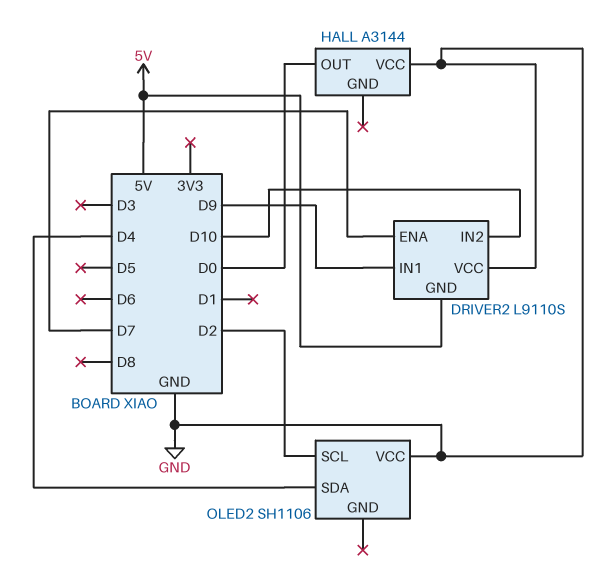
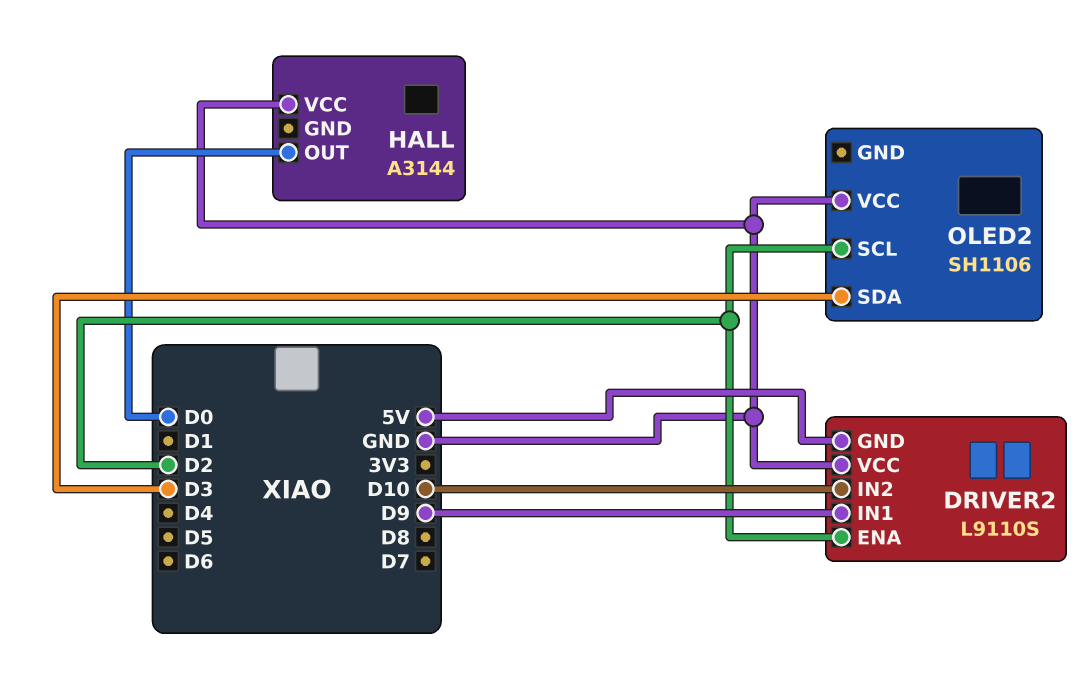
DRIVER2 pin ENA: D7 -> D2
OLED2 pin SDA: D4 -> D3

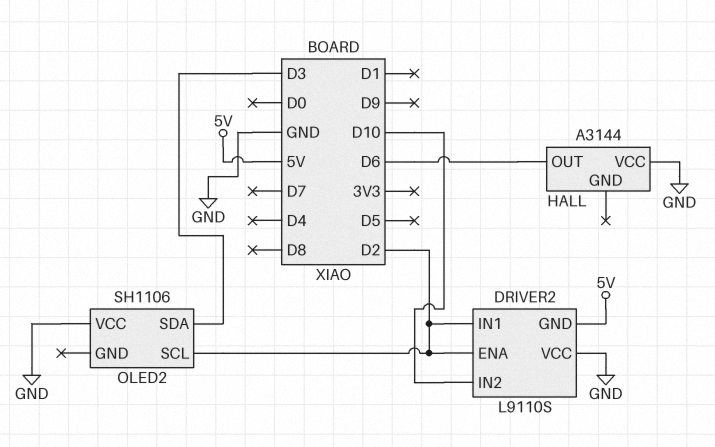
DRIVER2 pin IN1: D9 -> D2
HALL pin OUT: D0 -> D6

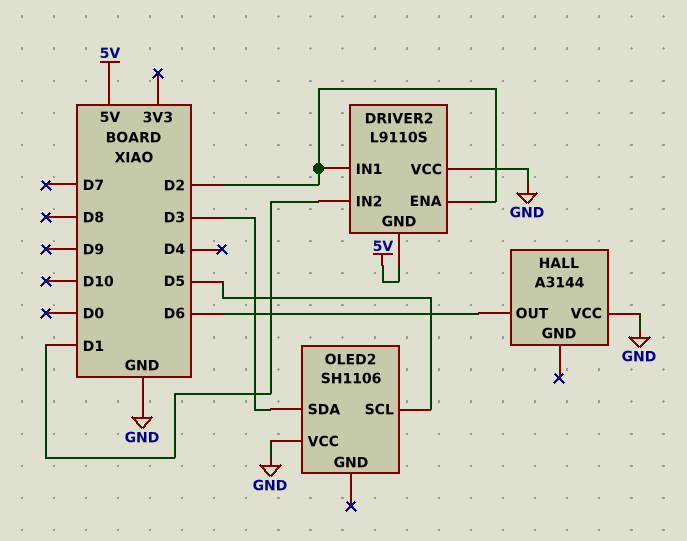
DRIVER2 pin IN2: D10 -> D1
OLED2 pin SCL: D2 -> D5

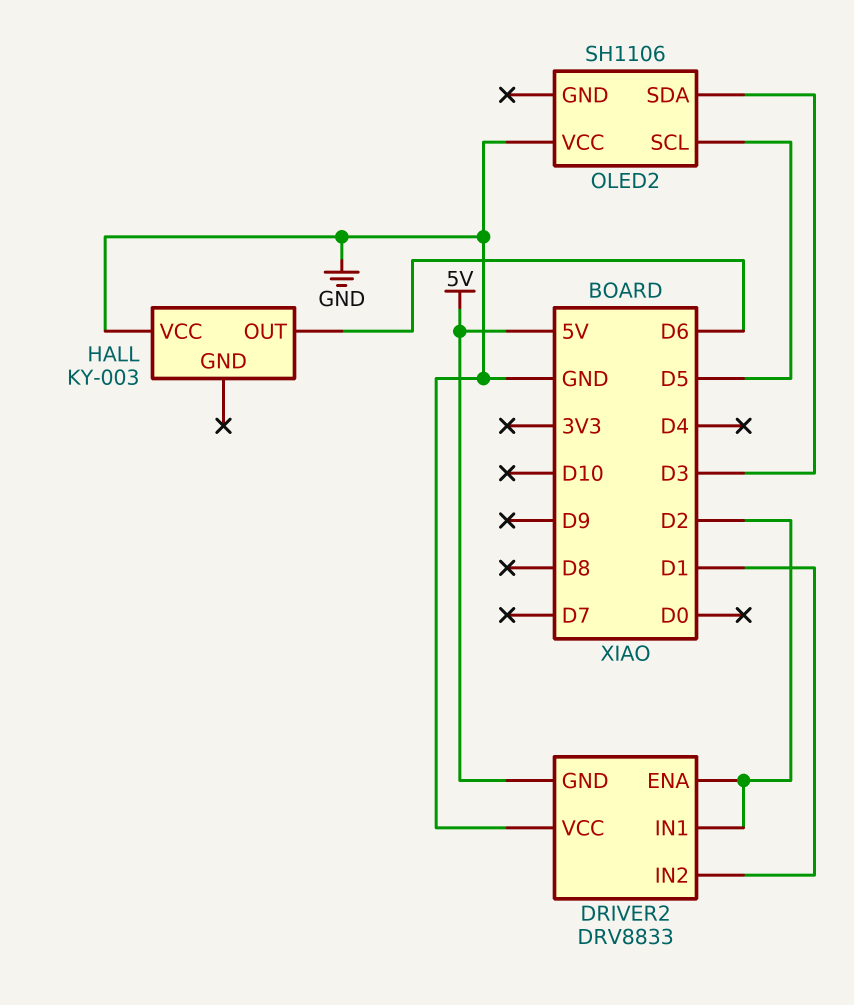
DRIVER2: L9110S -> DRV8833
HALL: A3144 -> KY-003

